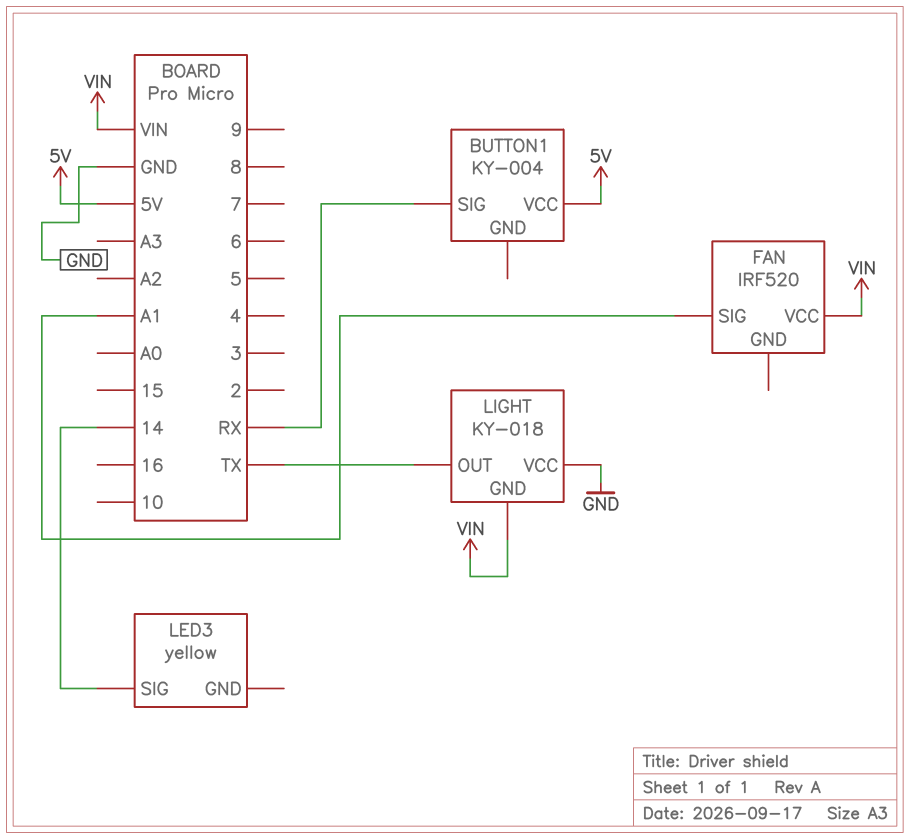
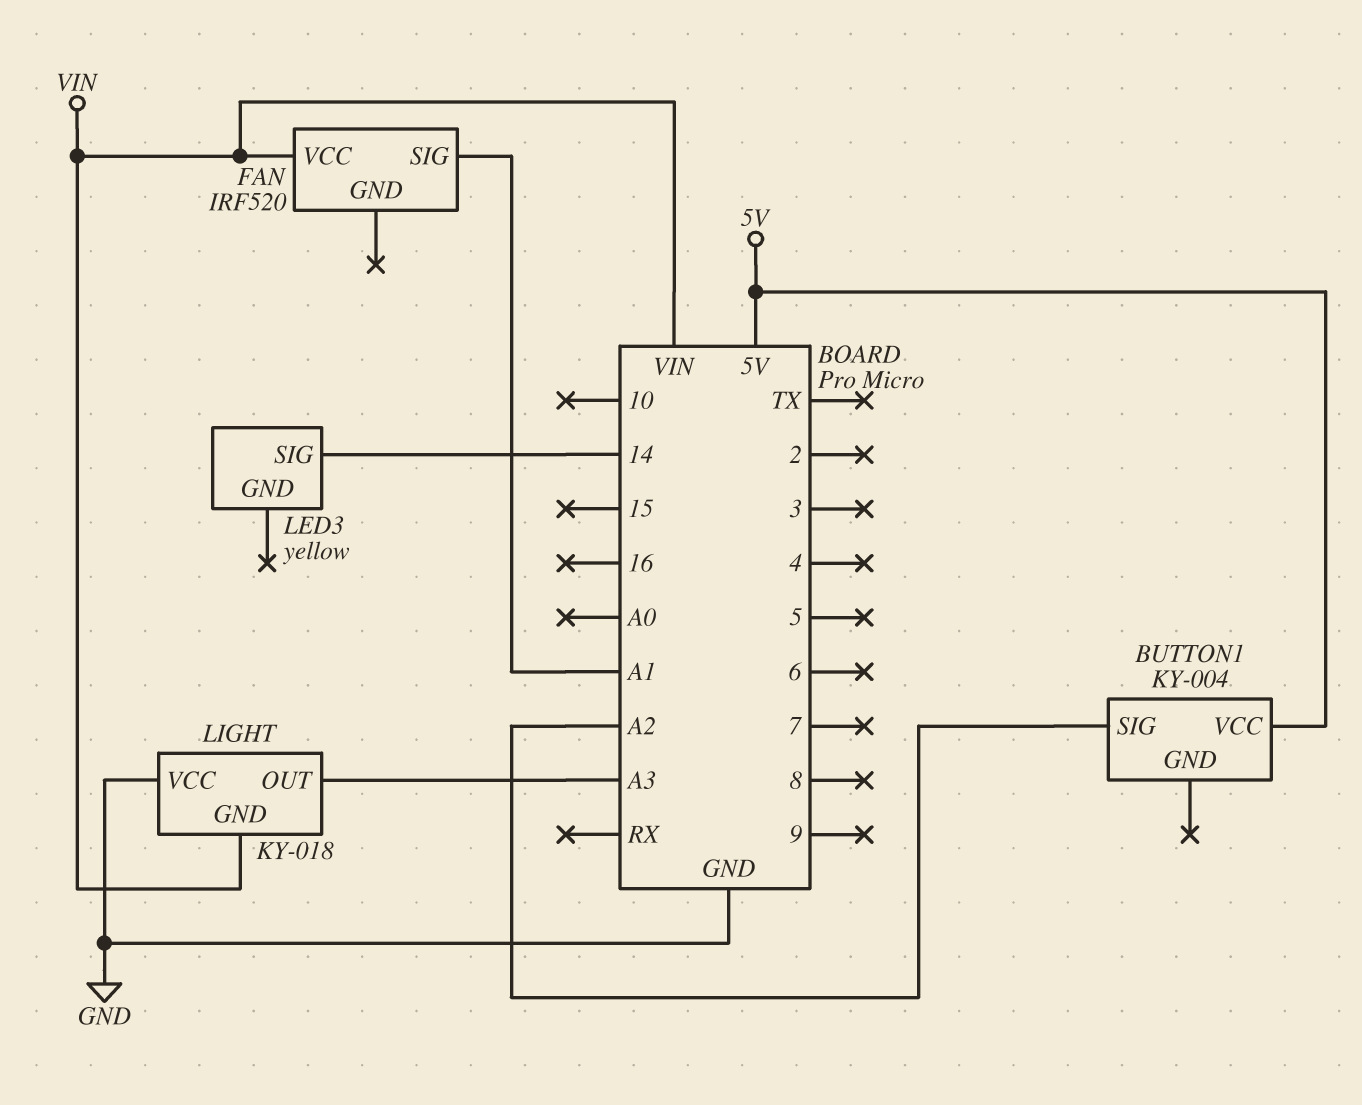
BUTTON1 pin SIG: RX -> A2
LIGHT pin OUT: TX -> A3

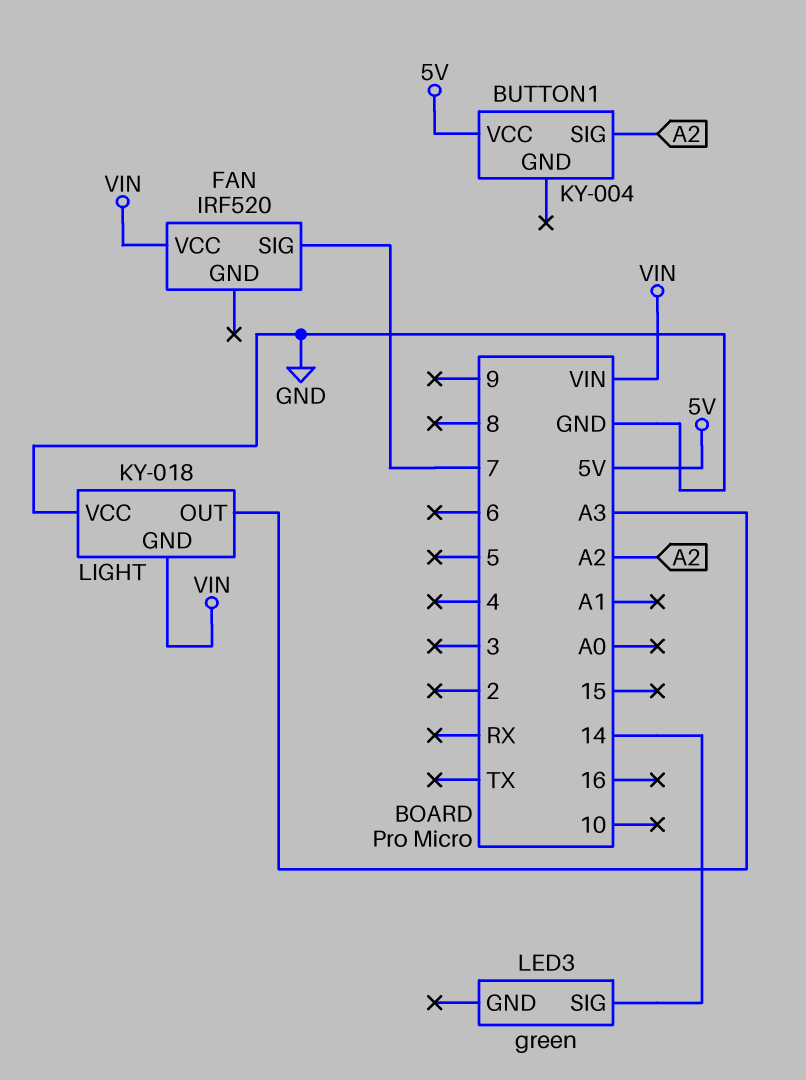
FAN pin SIG: A1 -> 7
LED3: yellow -> green

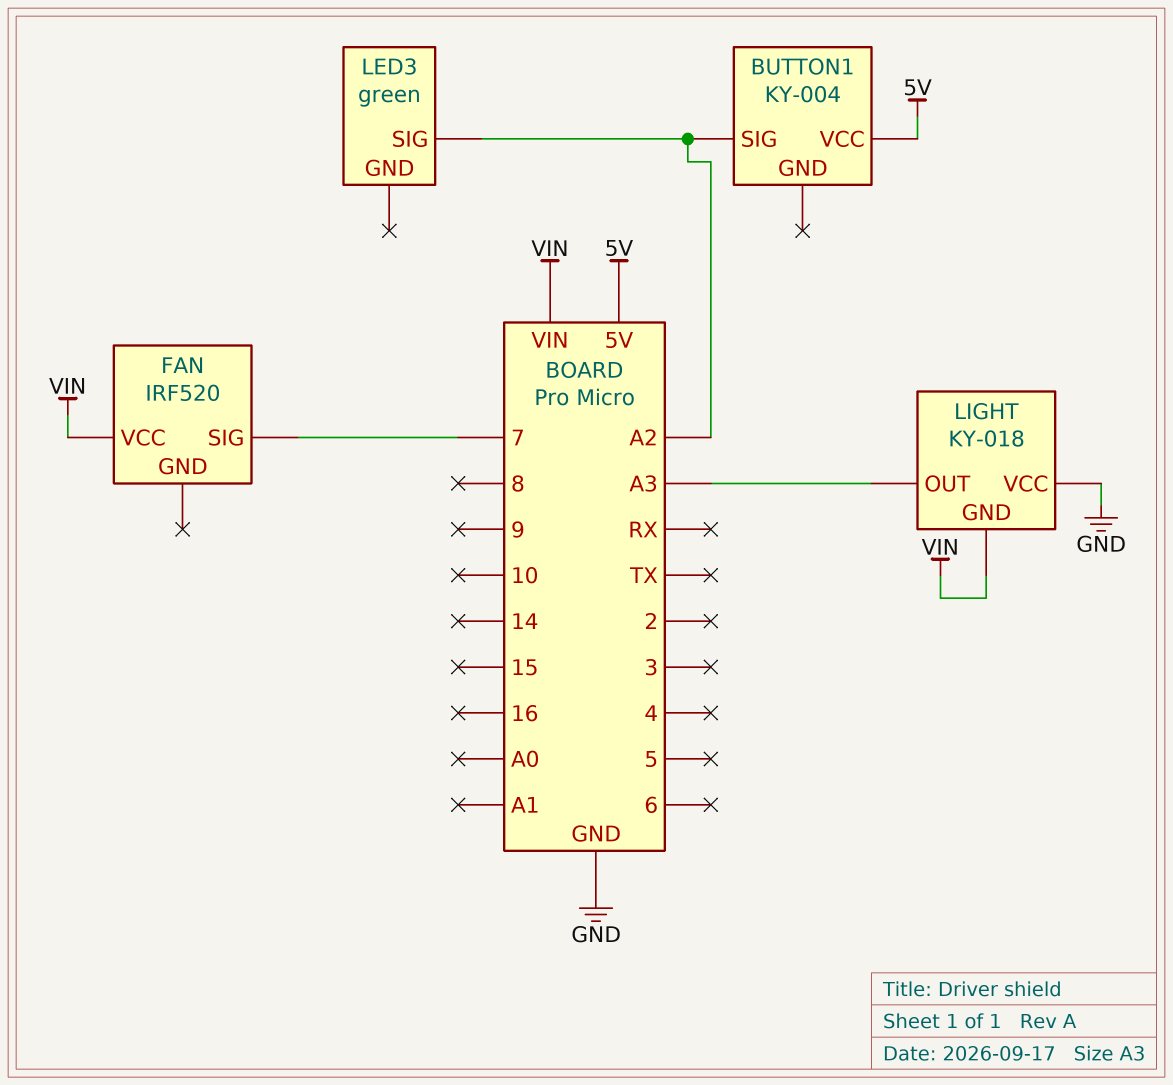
LED3 pin SIG: 14 -> A2

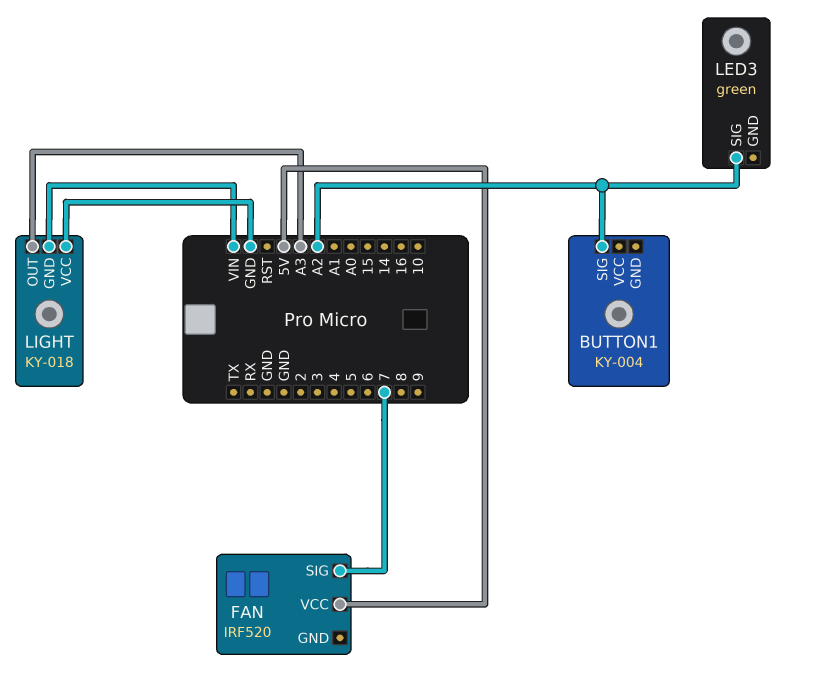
BUTTON1 pin VCC: 5V -> none
FAN pin VCC: VIN -> 5V

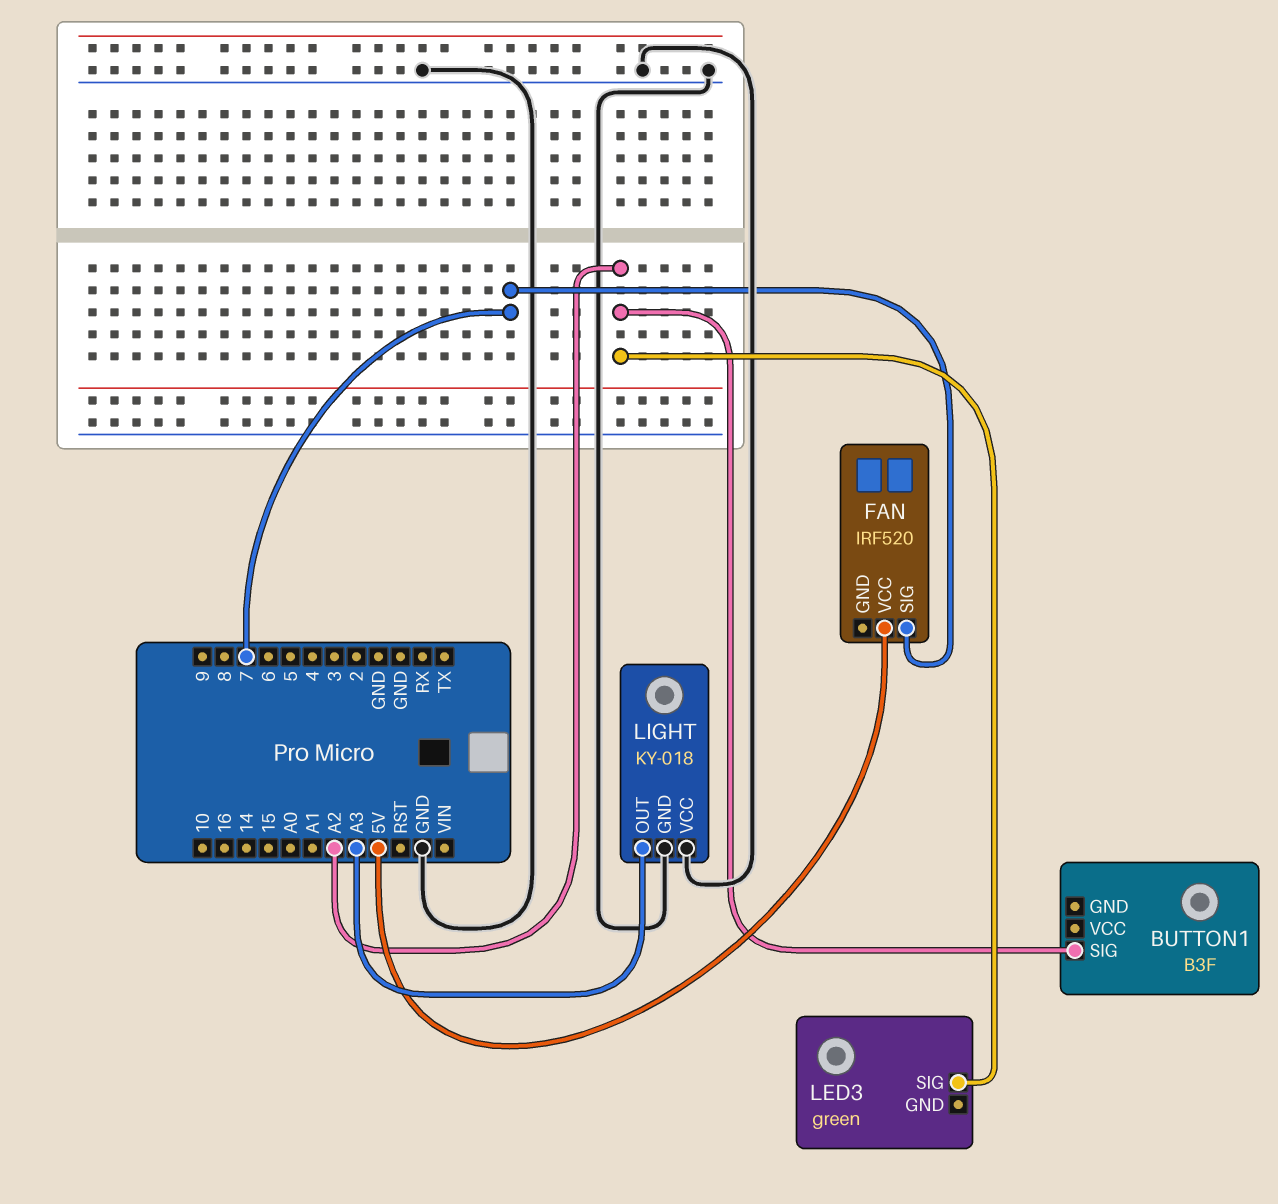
BUTTON1: KY-004 -> B3F
LIGHT pin GND: VIN -> GND

